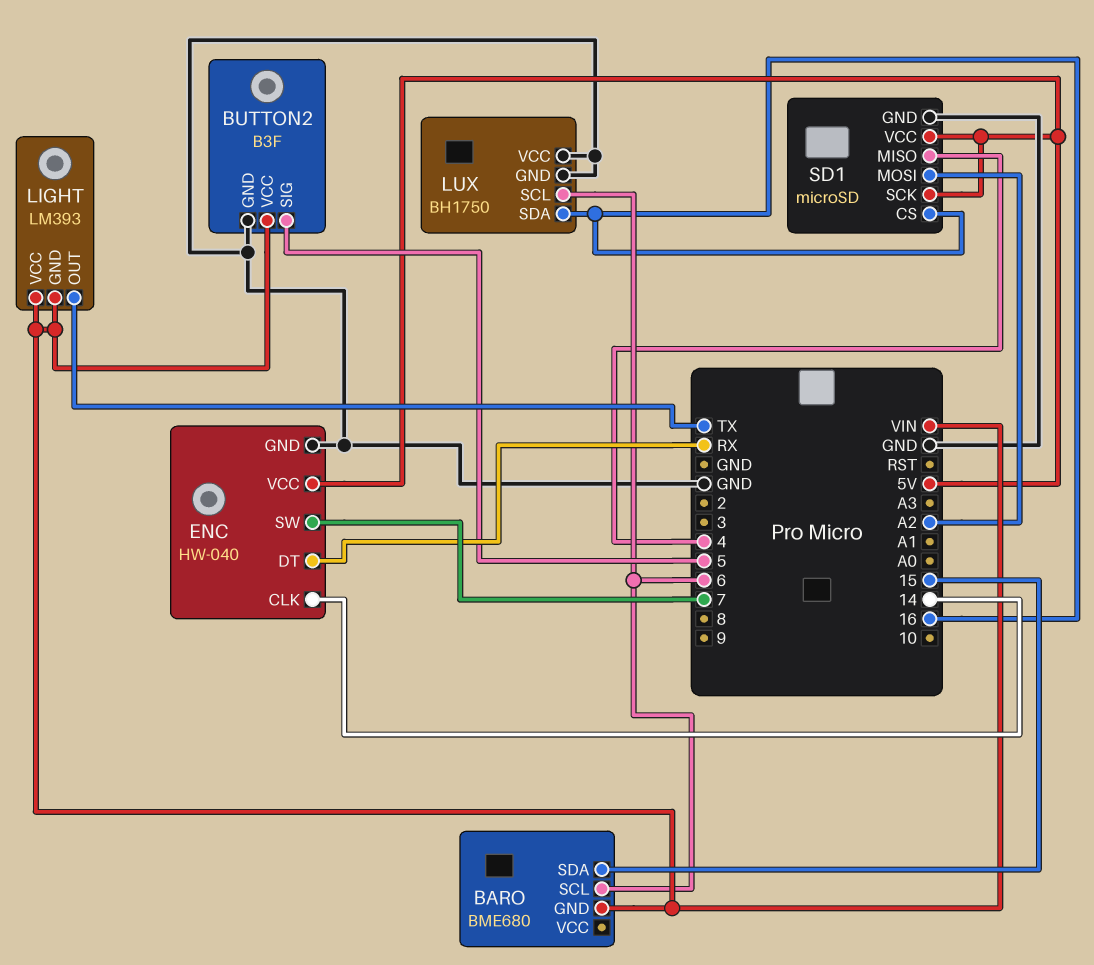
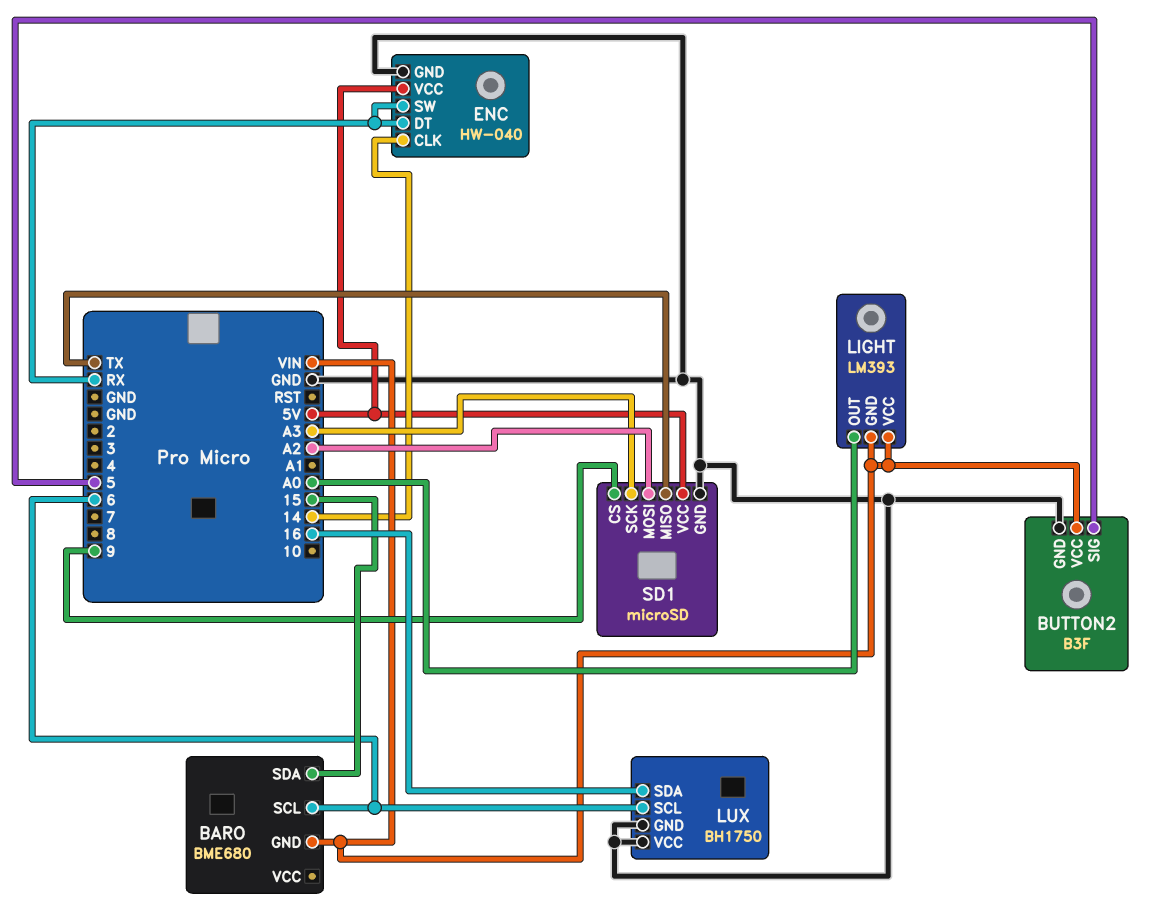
ENC pin SW: 7 -> RX
LIGHT pin OUT: TX -> A0
SD1 pin CS: 16 -> 9
SD1 pin MISO: 4 -> TX
SD1 pin SCK: 5V -> A3

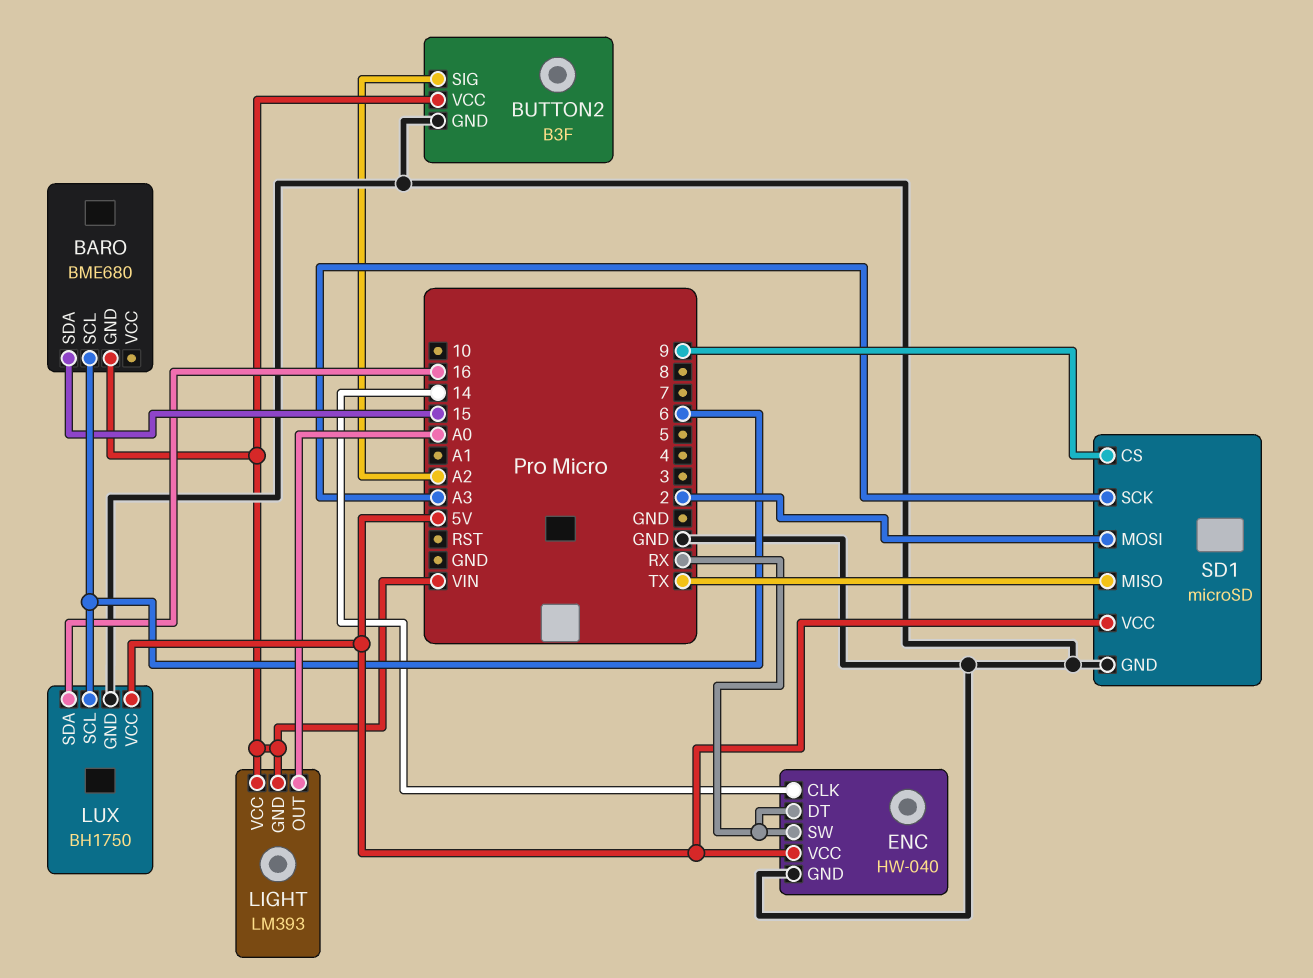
BUTTON2 pin SIG: 5 -> A2
LUX pin VCC: GND -> 5V
SD1 pin MOSI: A2 -> 2

